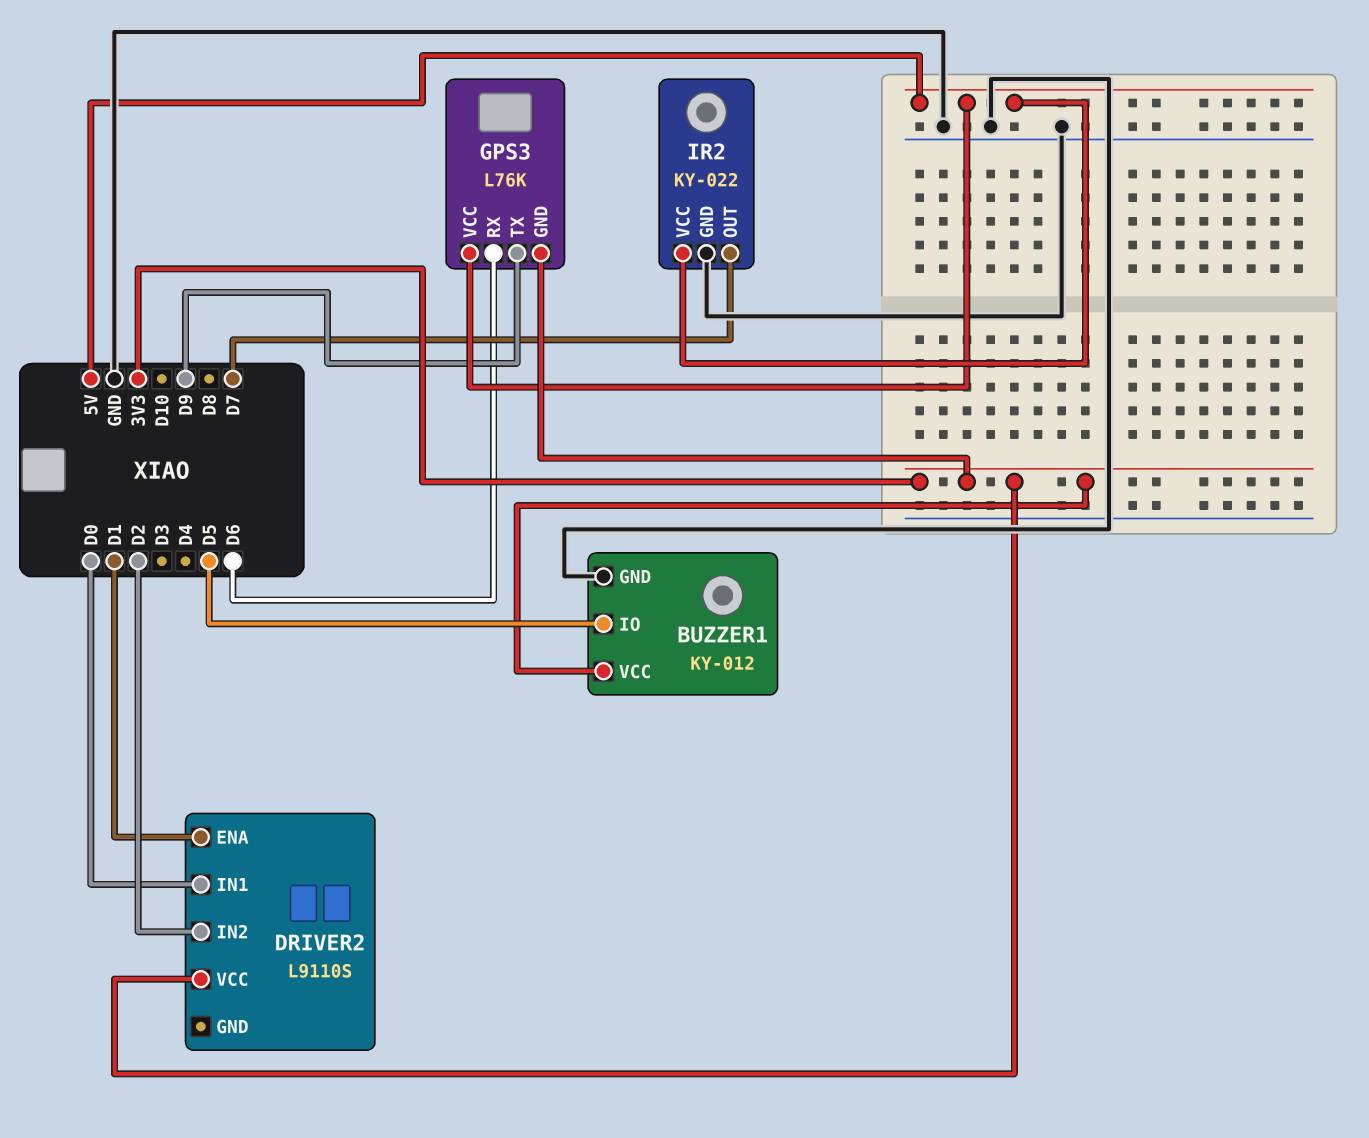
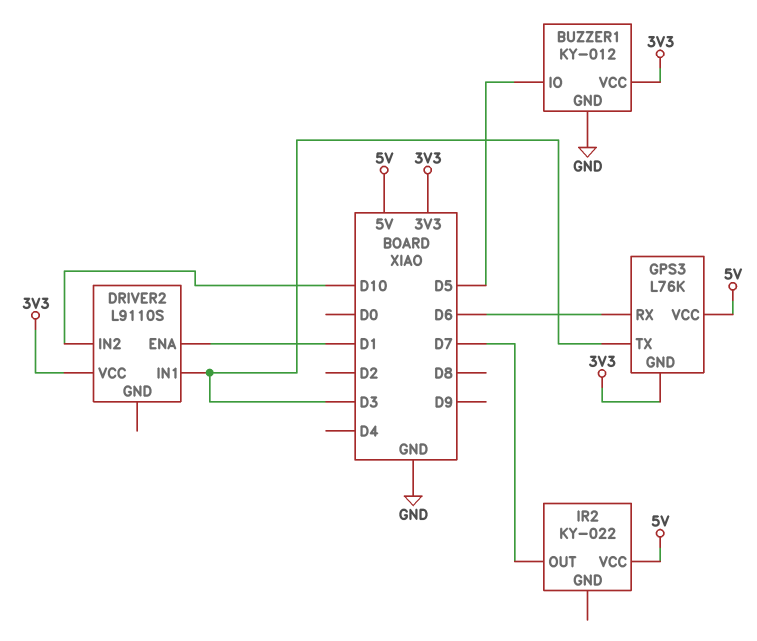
DRIVER2 pin IN1: D0 -> D3
DRIVER2 pin IN2: D2 -> D10
GPS3 pin TX: D9 -> D3
IR2 pin GND: GND -> none

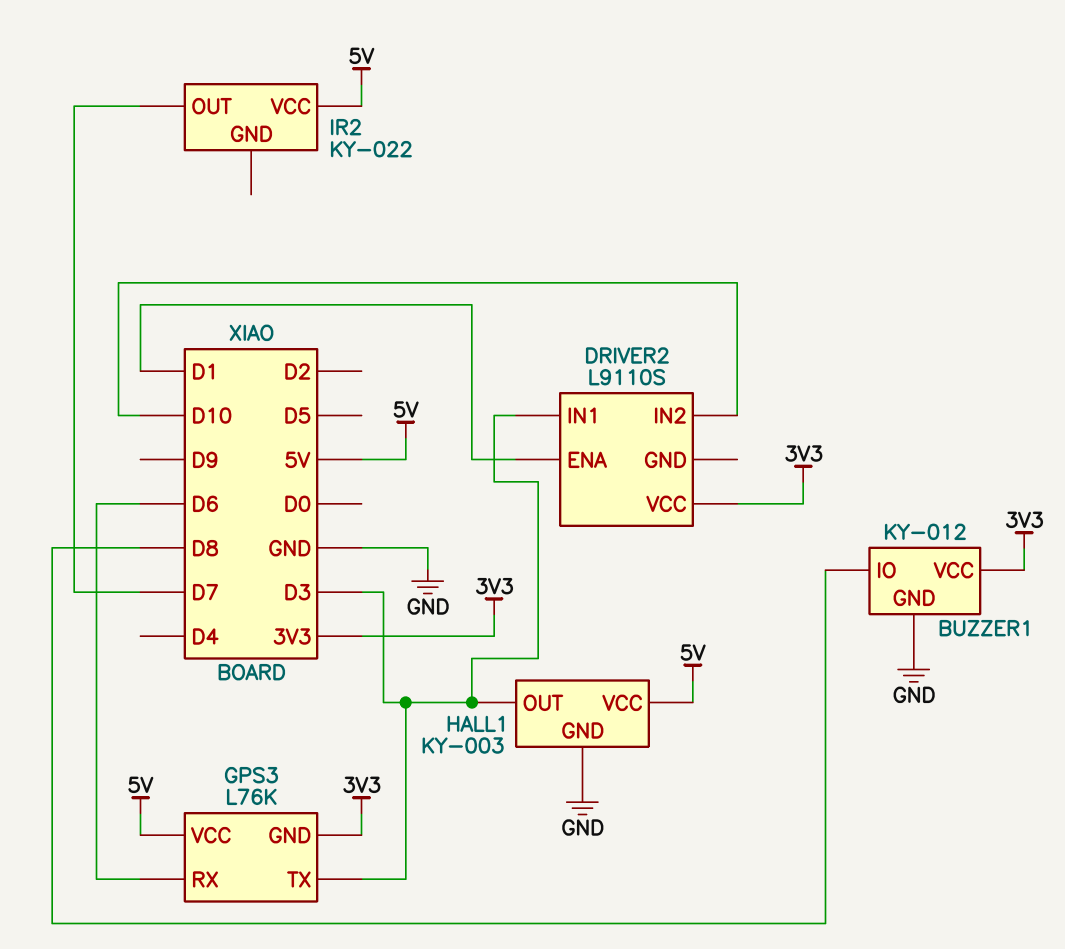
BUZZER1 pin IO: D5 -> D8
HALL1: none -> KY-003
HALL1 pin GND: none -> GND
HALL1 pin OUT: none -> D3
HALL1 pin VCC: none -> 5V

